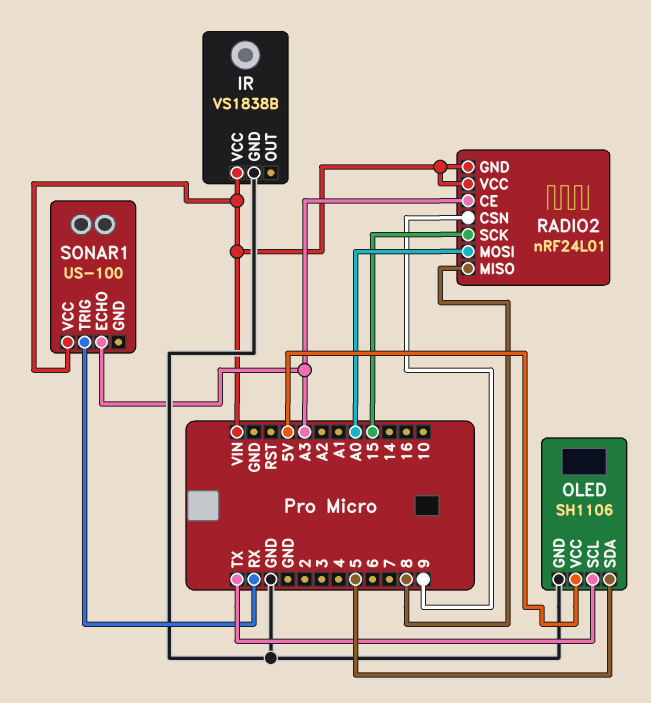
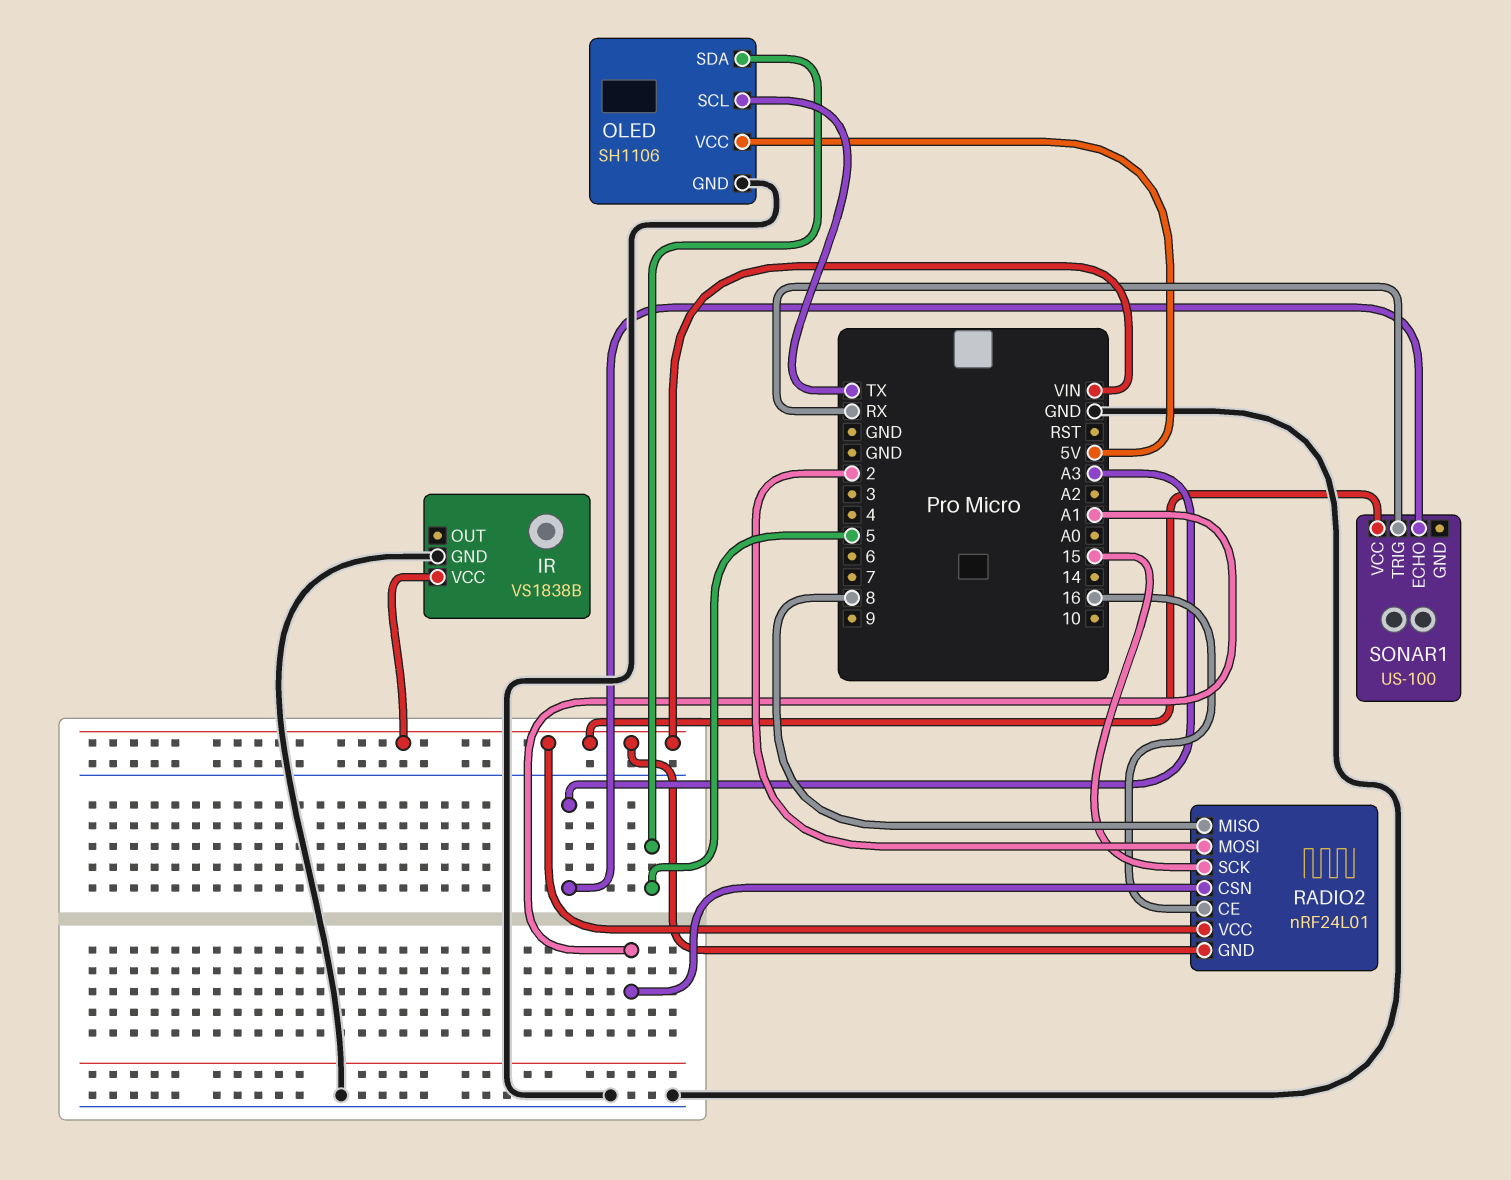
RADIO2 pin CE: A3 -> 16
RADIO2 pin CSN: 9 -> A1
RADIO2 pin MOSI: A0 -> 2

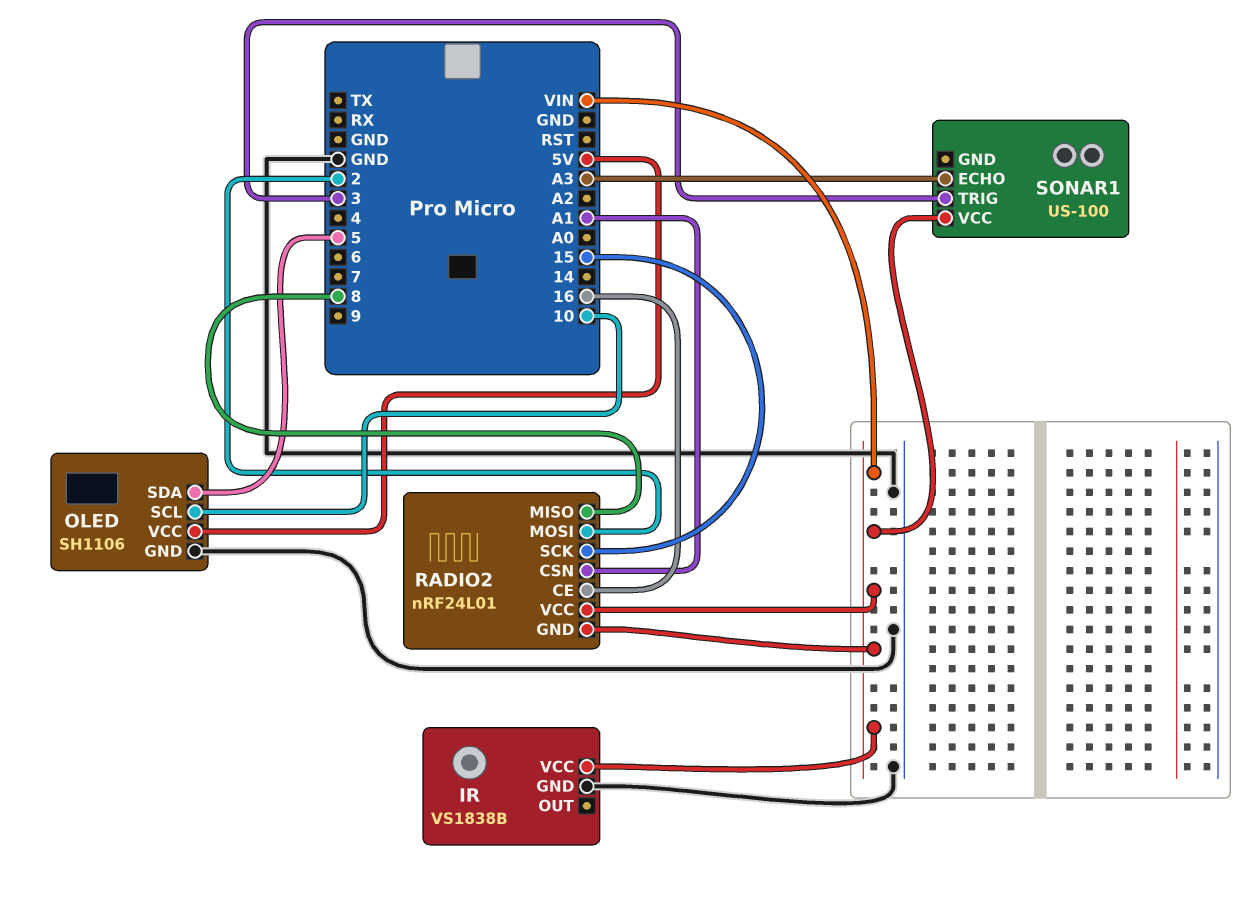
OLED pin SCL: TX -> 10
SONAR1 pin TRIG: RX -> 3

